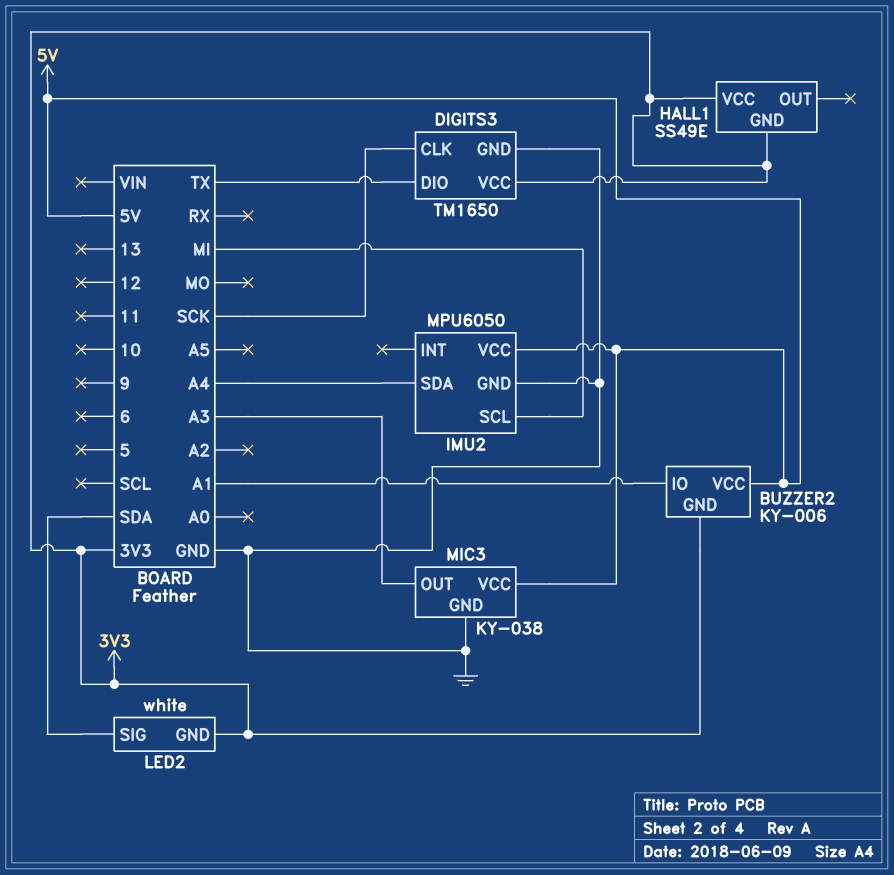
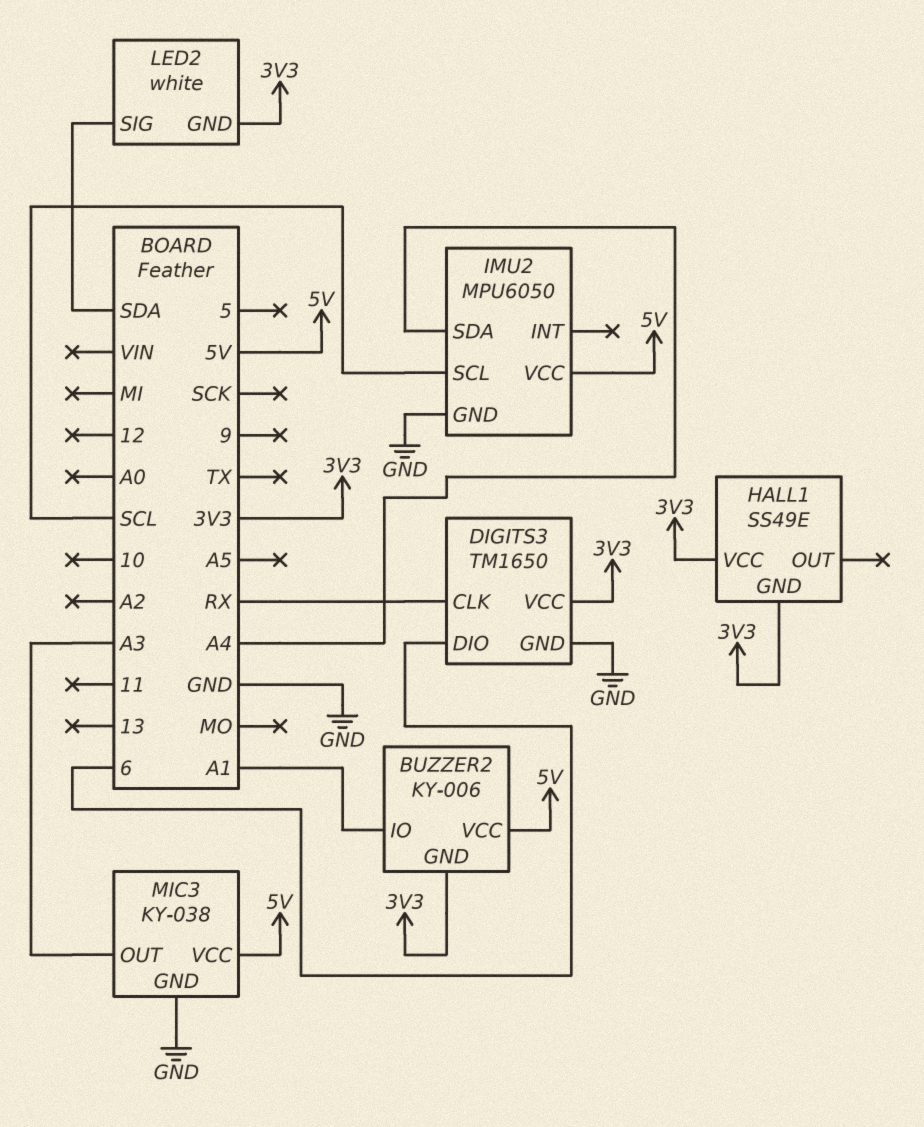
DIGITS3 pin CLK: SCK -> RX
DIGITS3 pin DIO: TX -> 6
IMU2 pin SCL: MI -> SCL

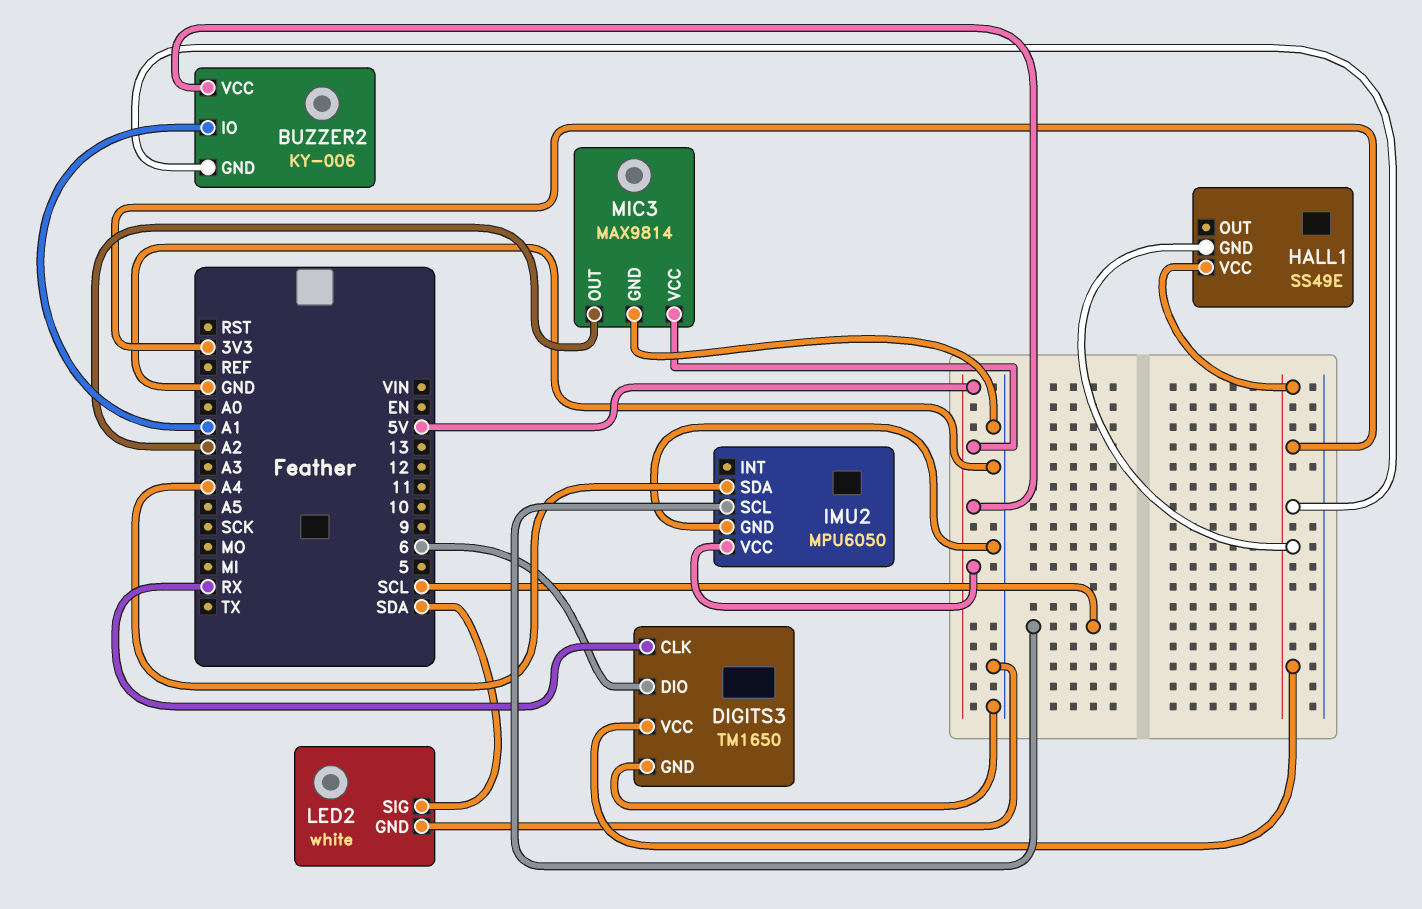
LED2 pin GND: 3V3 -> GND
MIC3: KY-038 -> MAX9814
MIC3 pin OUT: A3 -> A2

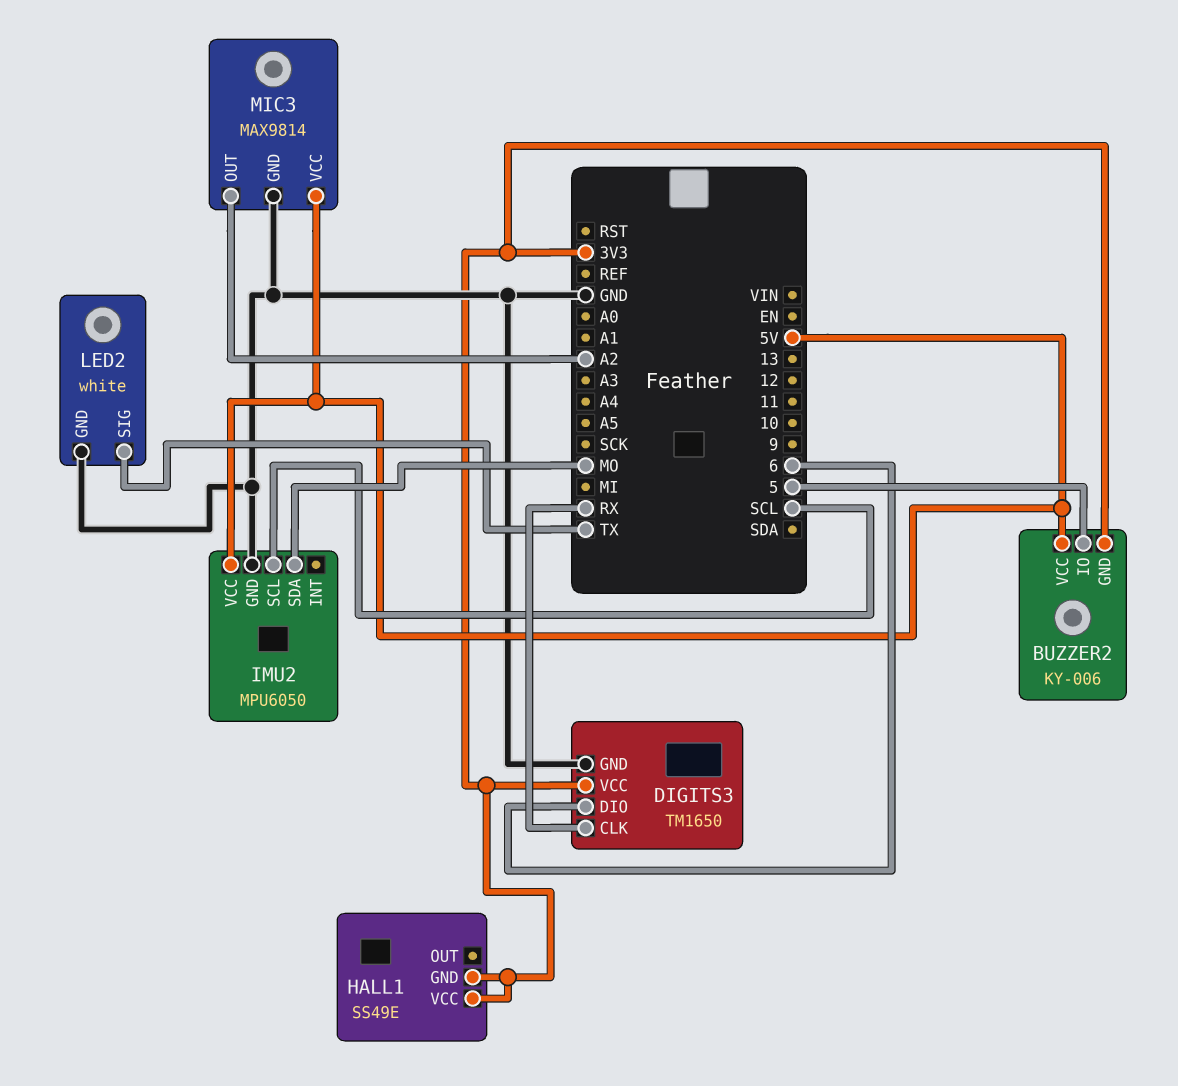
BUZZER2 pin IO: A1 -> 5
IMU2 pin SDA: A4 -> MO
LED2 pin SIG: SDA -> TX

